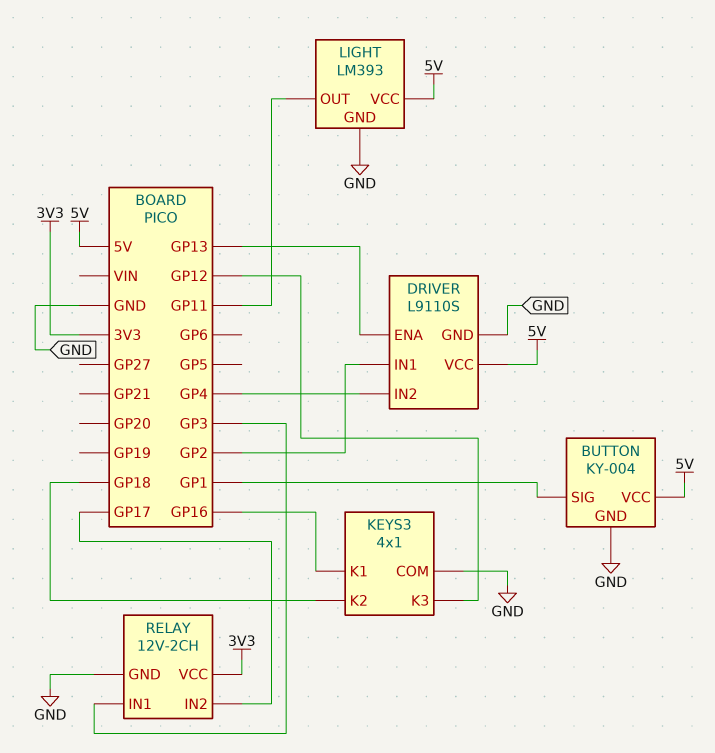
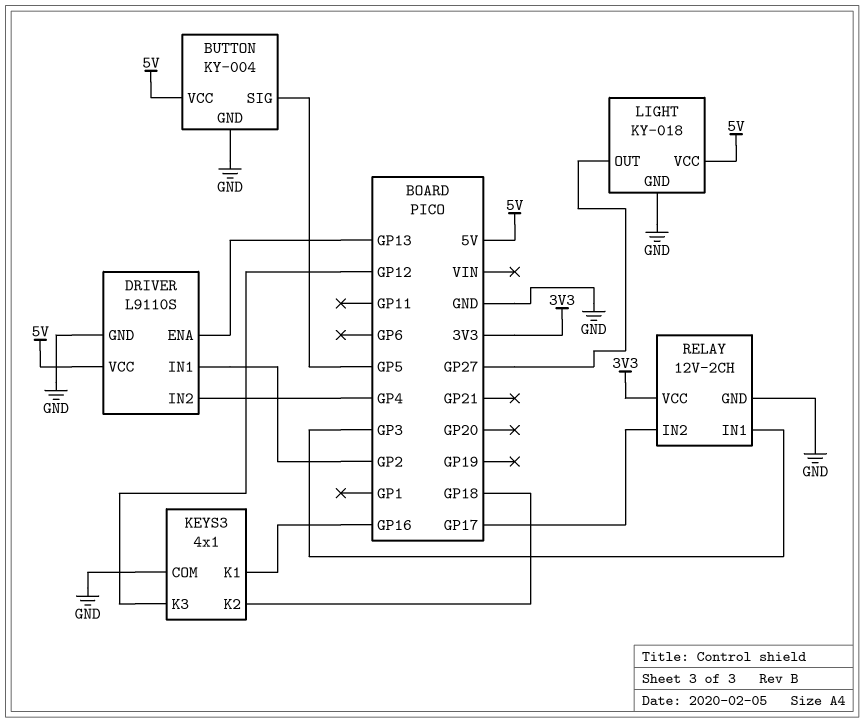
BUTTON pin SIG: GP1 -> GP5
LIGHT: LM393 -> KY-018
LIGHT pin OUT: GP11 -> GP27

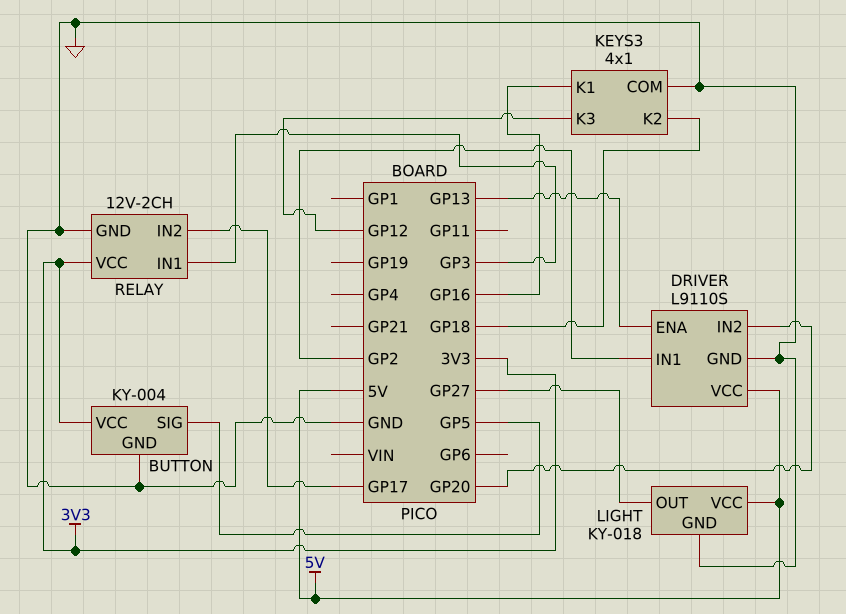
BUTTON pin VCC: 5V -> 3V3
DRIVER pin IN2: GP4 -> GP20

